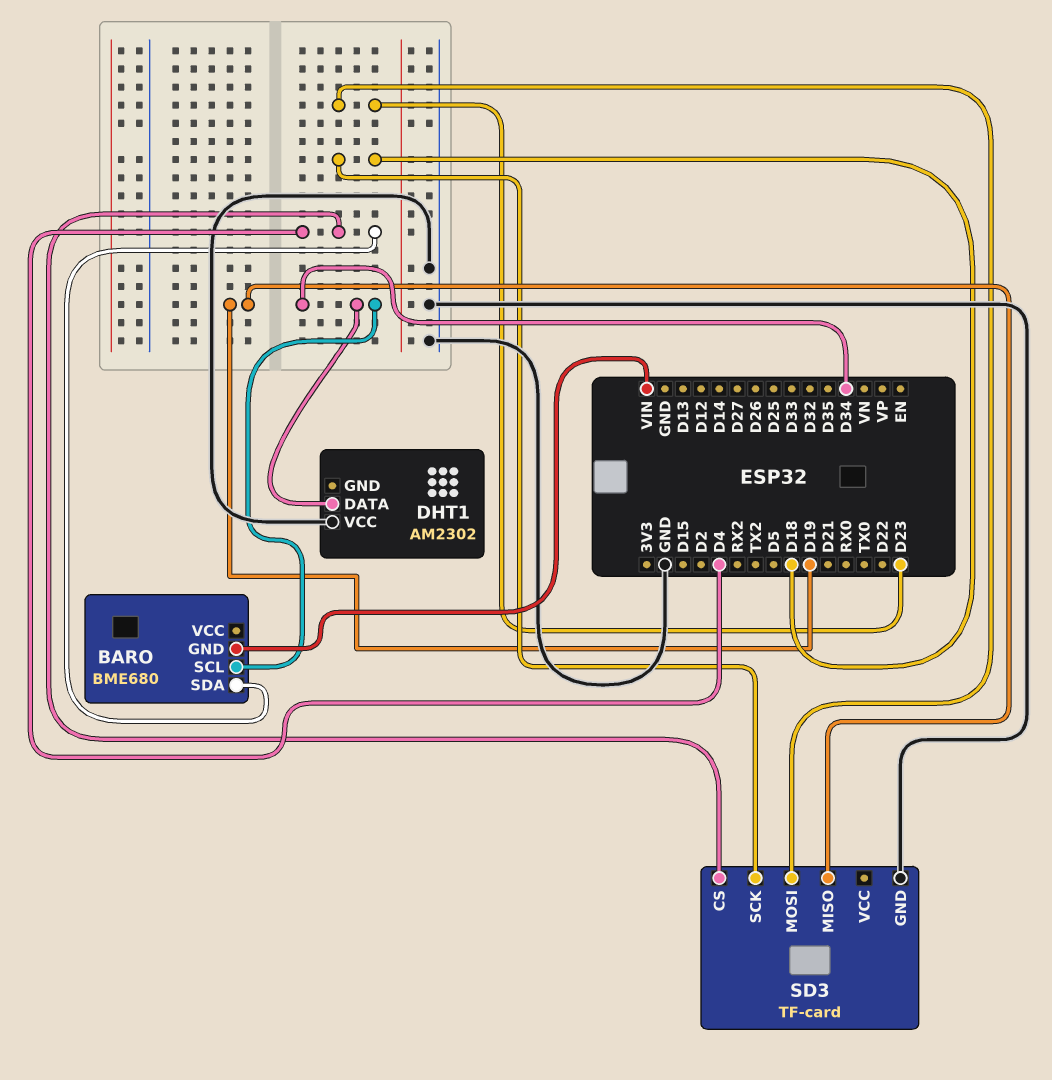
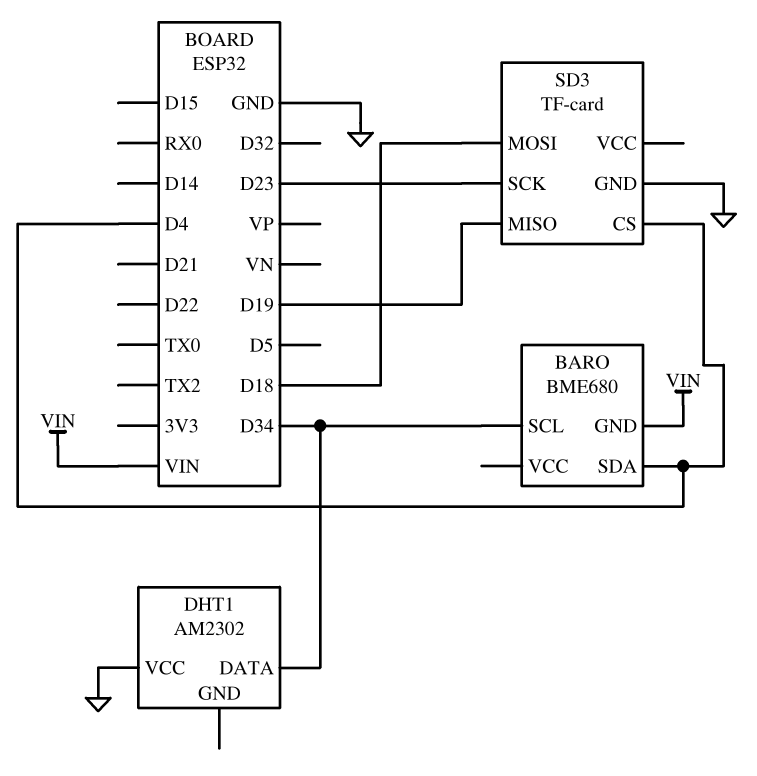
SD3 pin MOSI: D23 -> D18
SD3 pin SCK: D18 -> D23

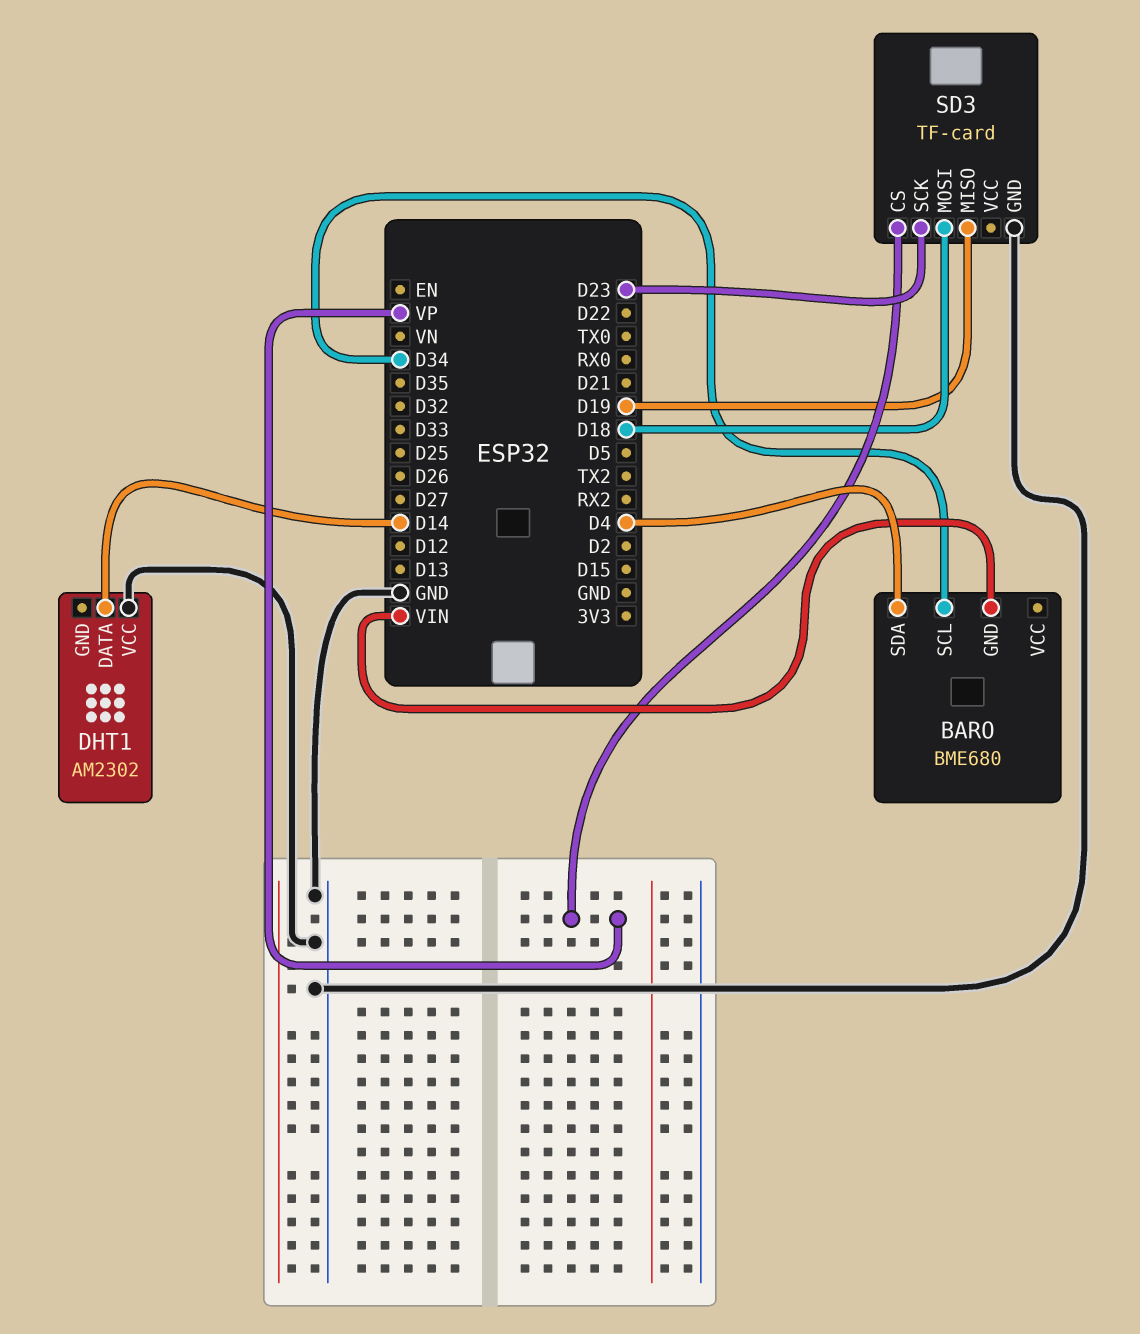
DHT1 pin DATA: D34 -> D14
SD3 pin CS: D4 -> VP

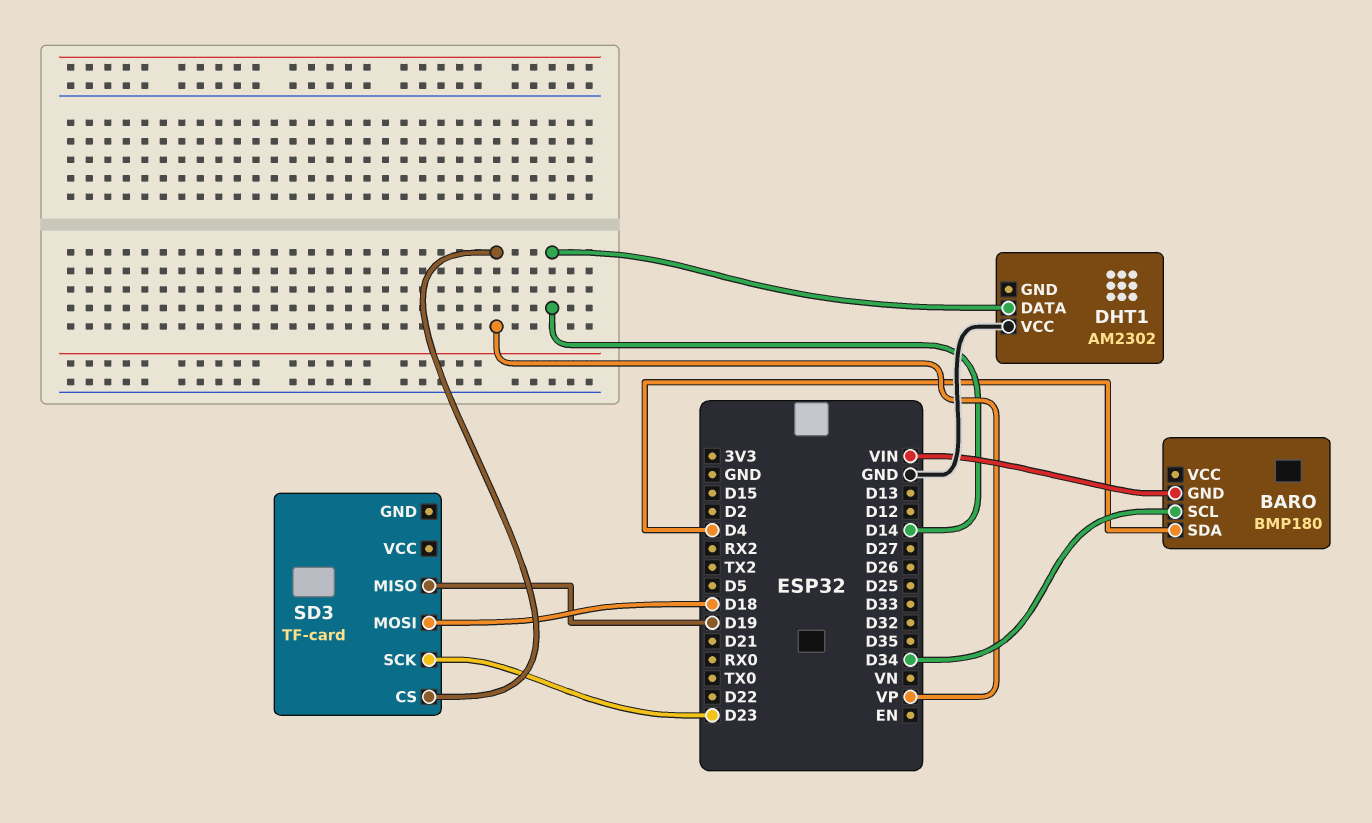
BARO: BME680 -> BMP180
SD3 pin GND: GND -> none

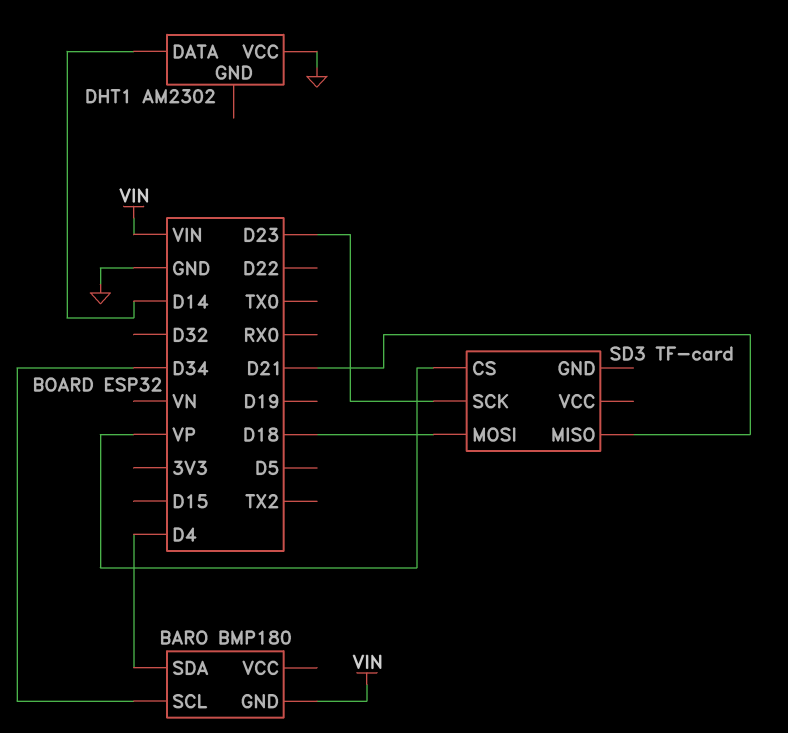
SD3 pin MISO: D19 -> D21

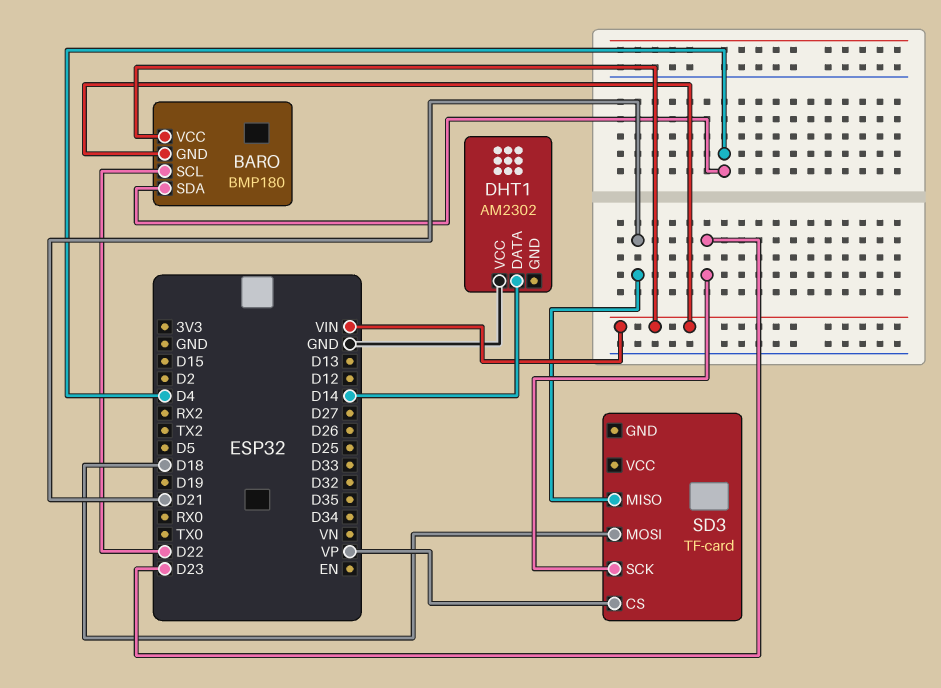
BARO pin SCL: D34 -> D22
BARO pin VCC: none -> VIN

